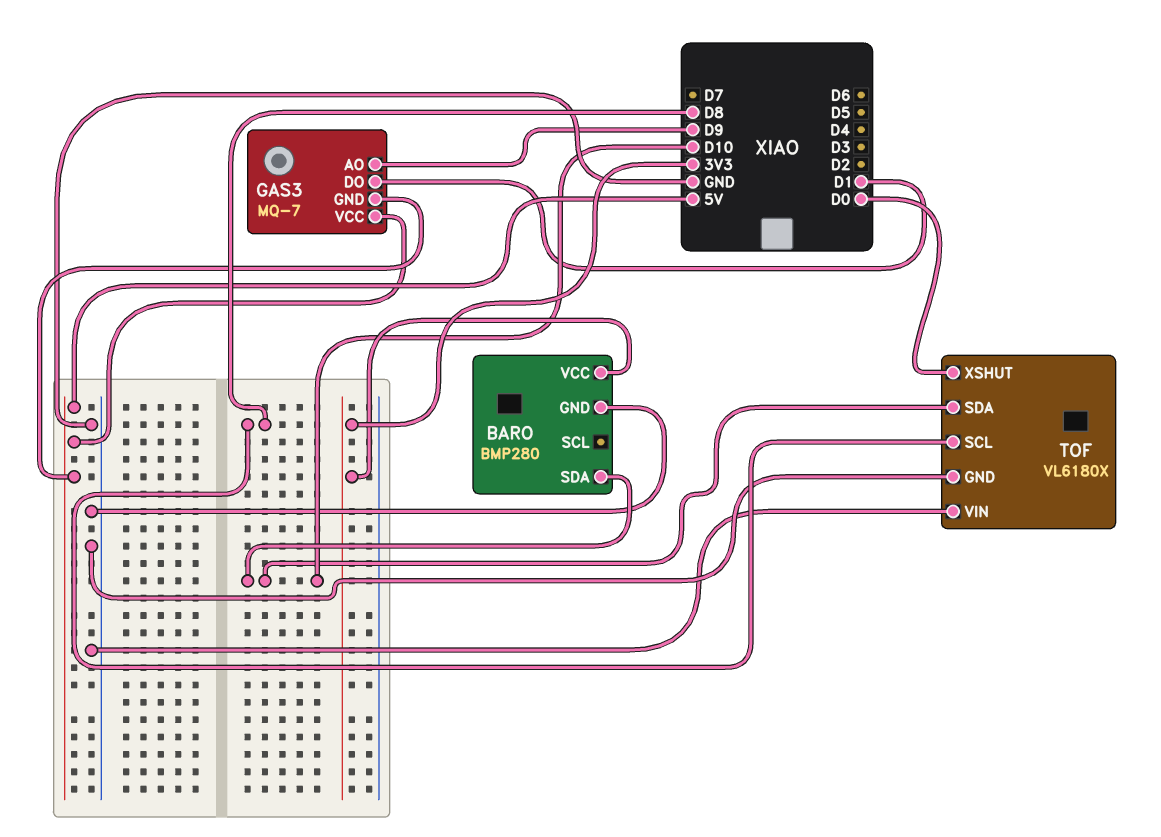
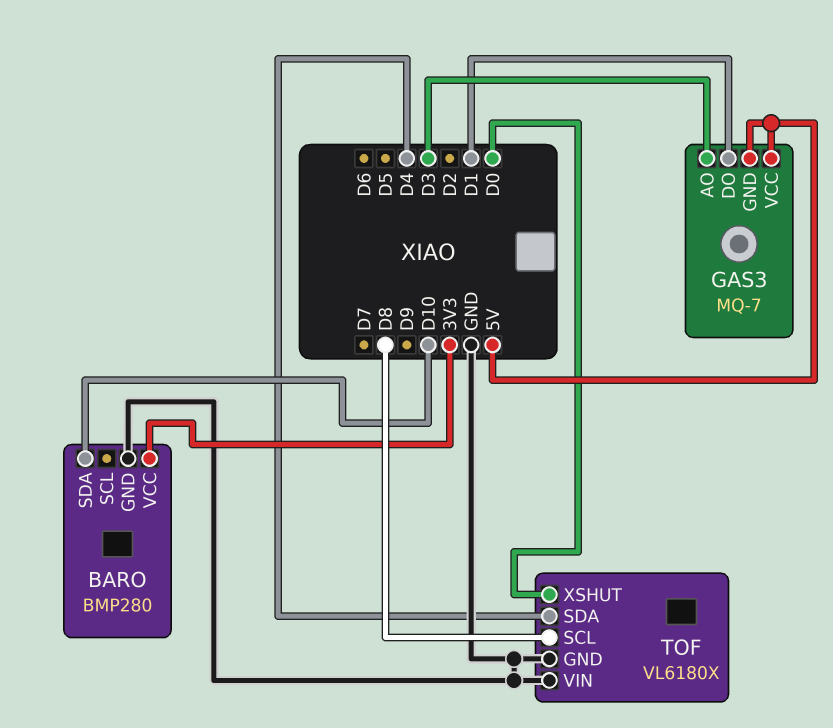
GAS3 pin AO: D9 -> D3
TOF pin SDA: D10 -> D4

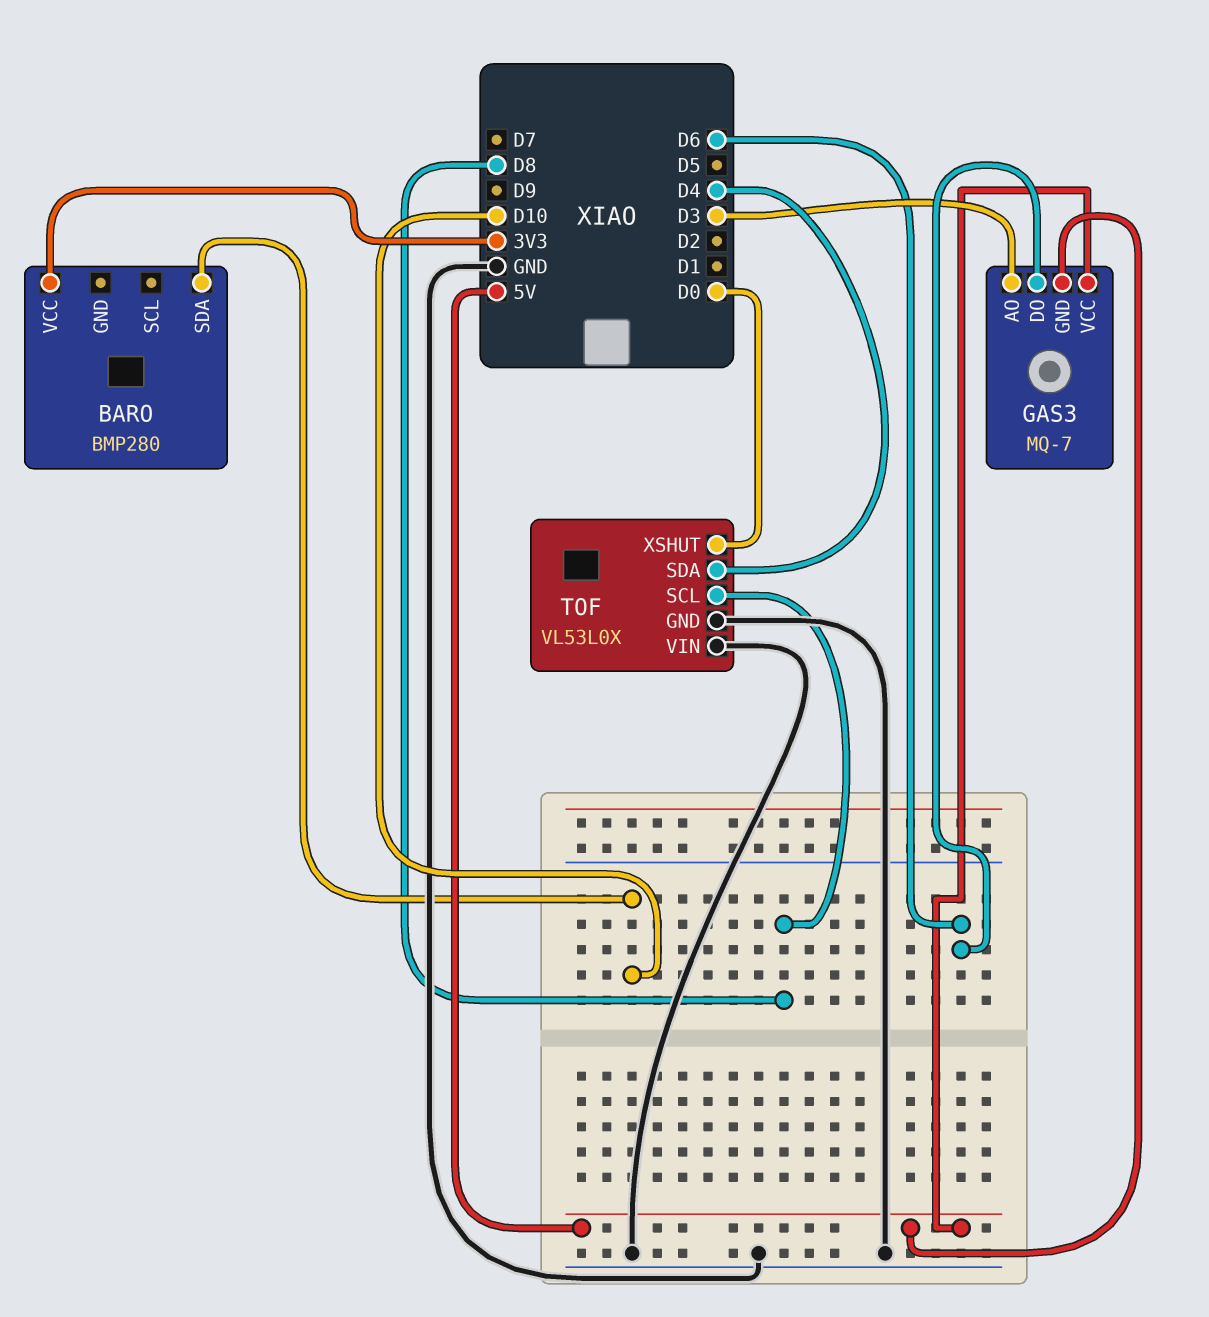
BARO pin GND: GND -> none
GAS3 pin DO: D1 -> D6
TOF: VL6180X -> VL53L0X

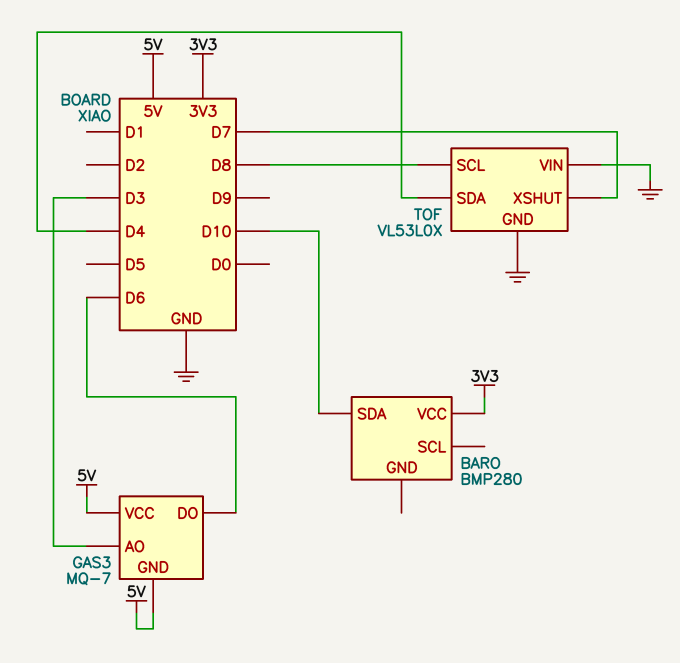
TOF pin XSHUT: D0 -> D7

